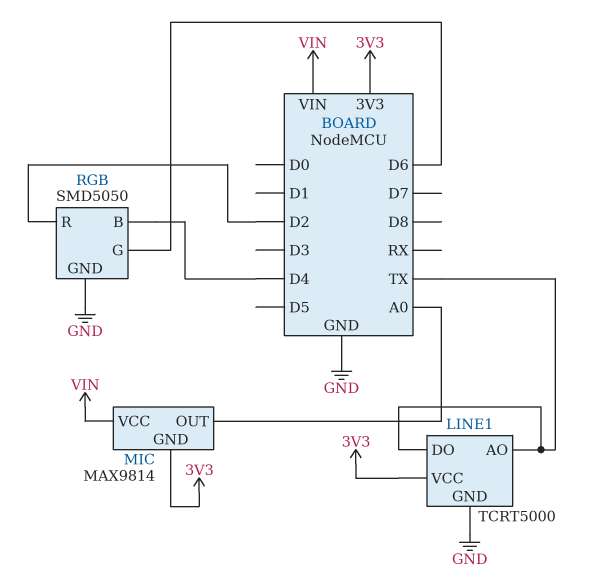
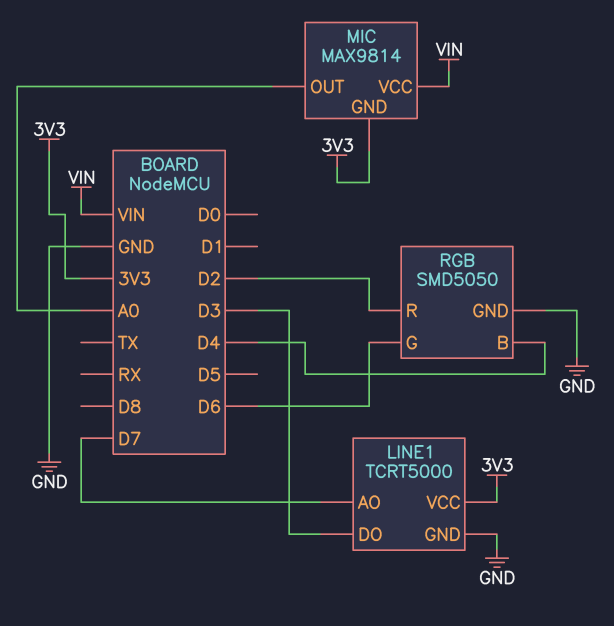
LINE1 pin AO: TX -> D7
LINE1 pin DO: TX -> D3

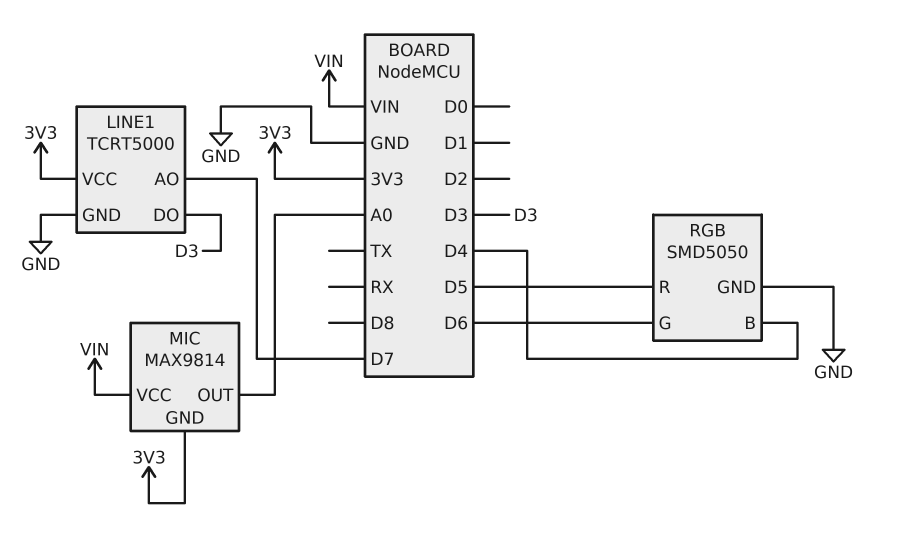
RGB pin R: D2 -> D5

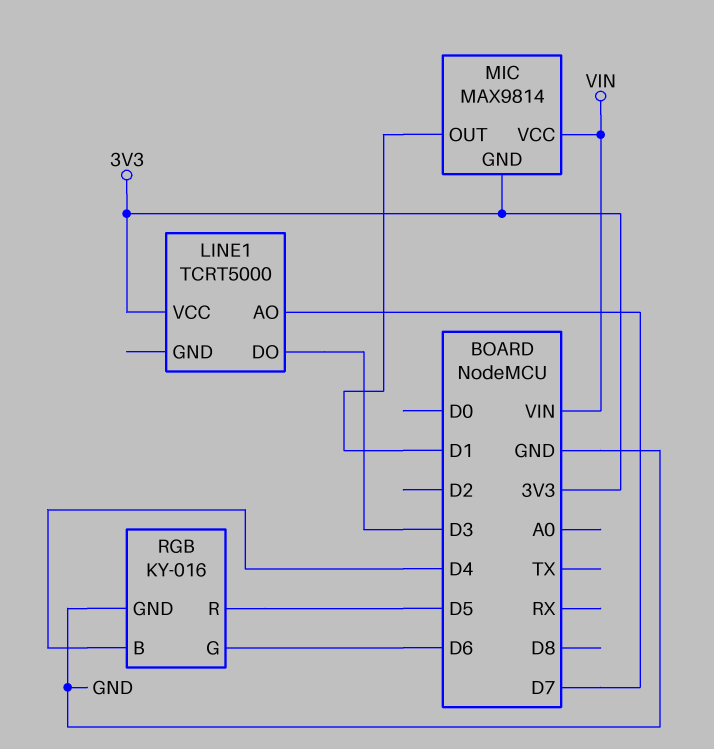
LINE1 pin GND: GND -> none
MIC pin OUT: A0 -> D1
RGB: SMD5050 -> KY-016

